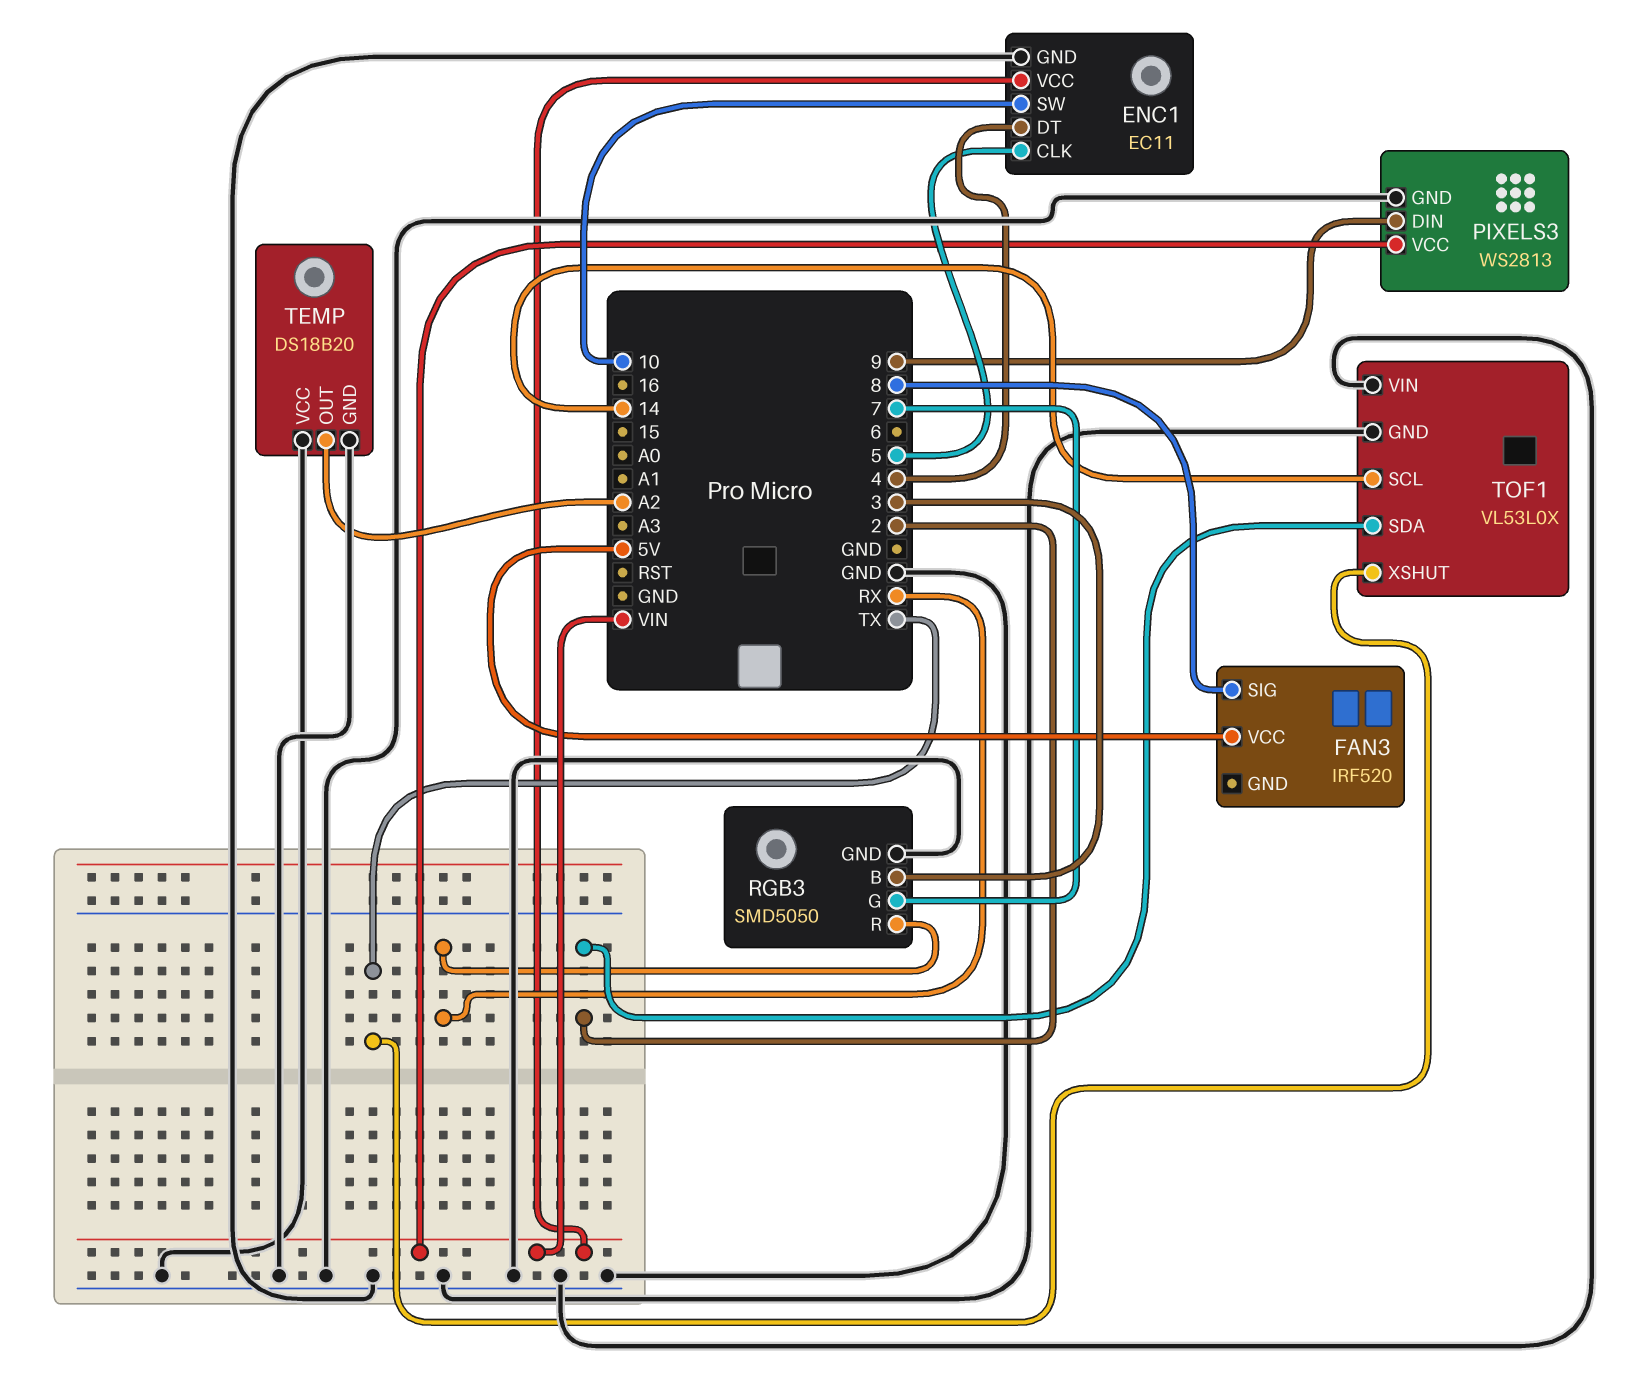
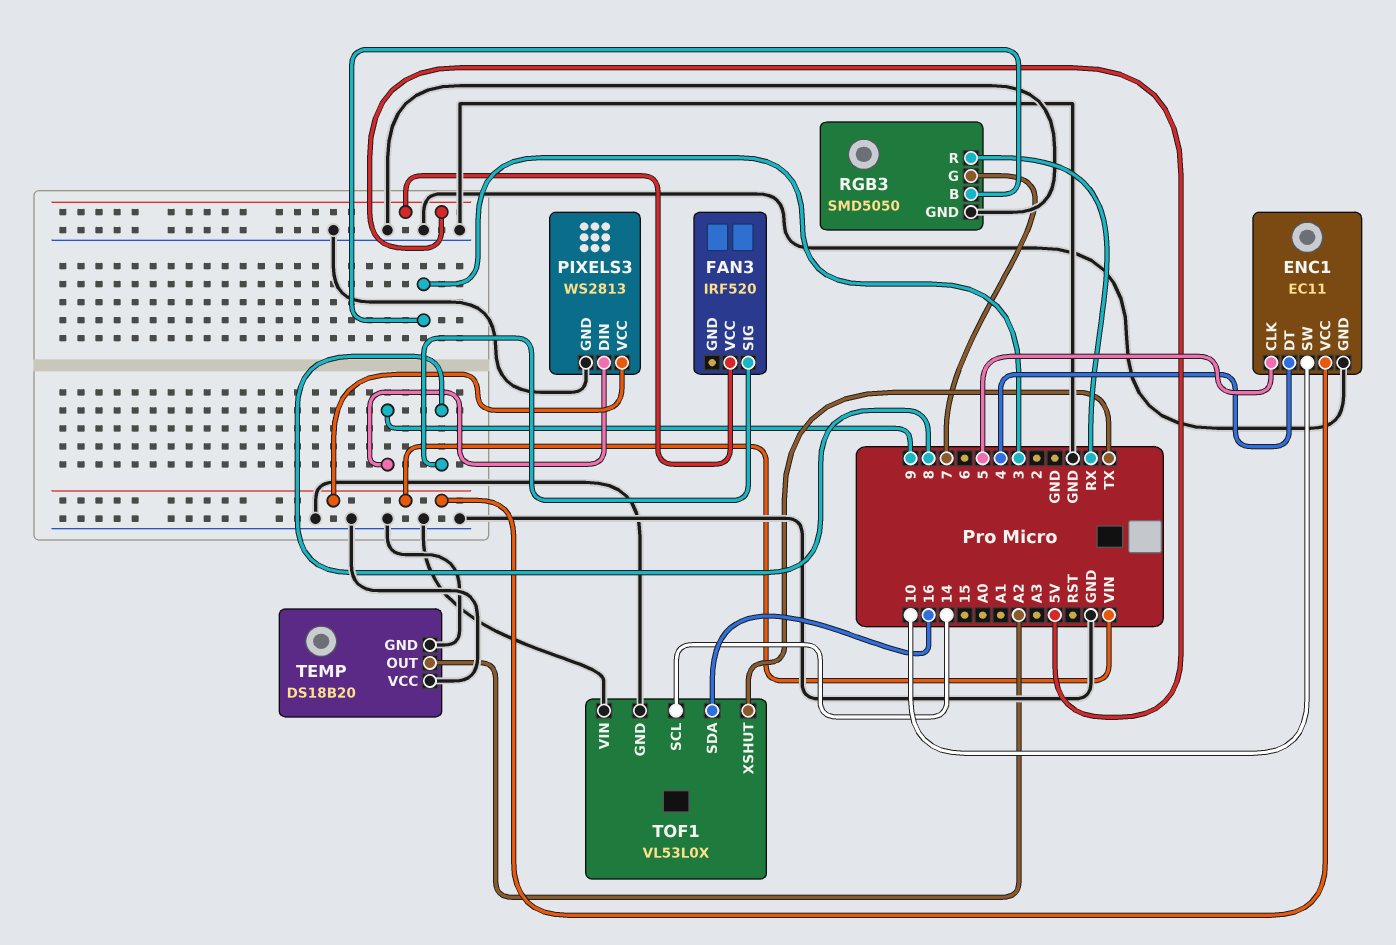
TOF1 pin SDA: 2 -> 16

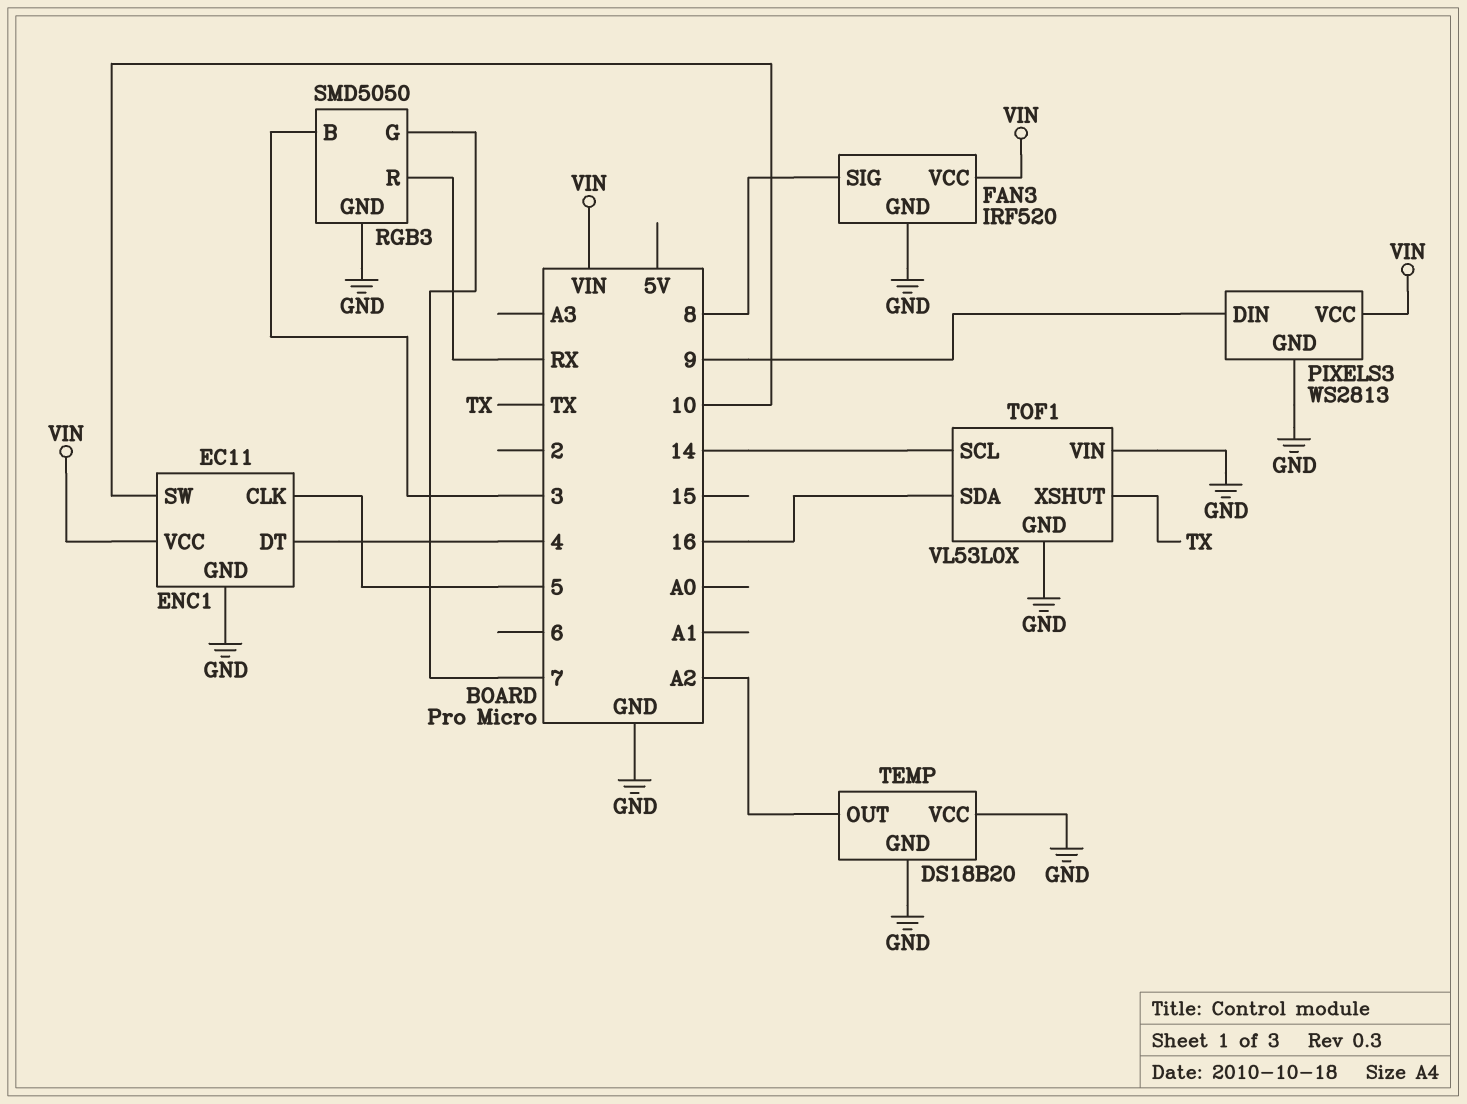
FAN3 pin GND: none -> GND
FAN3 pin VCC: 5V -> VIN

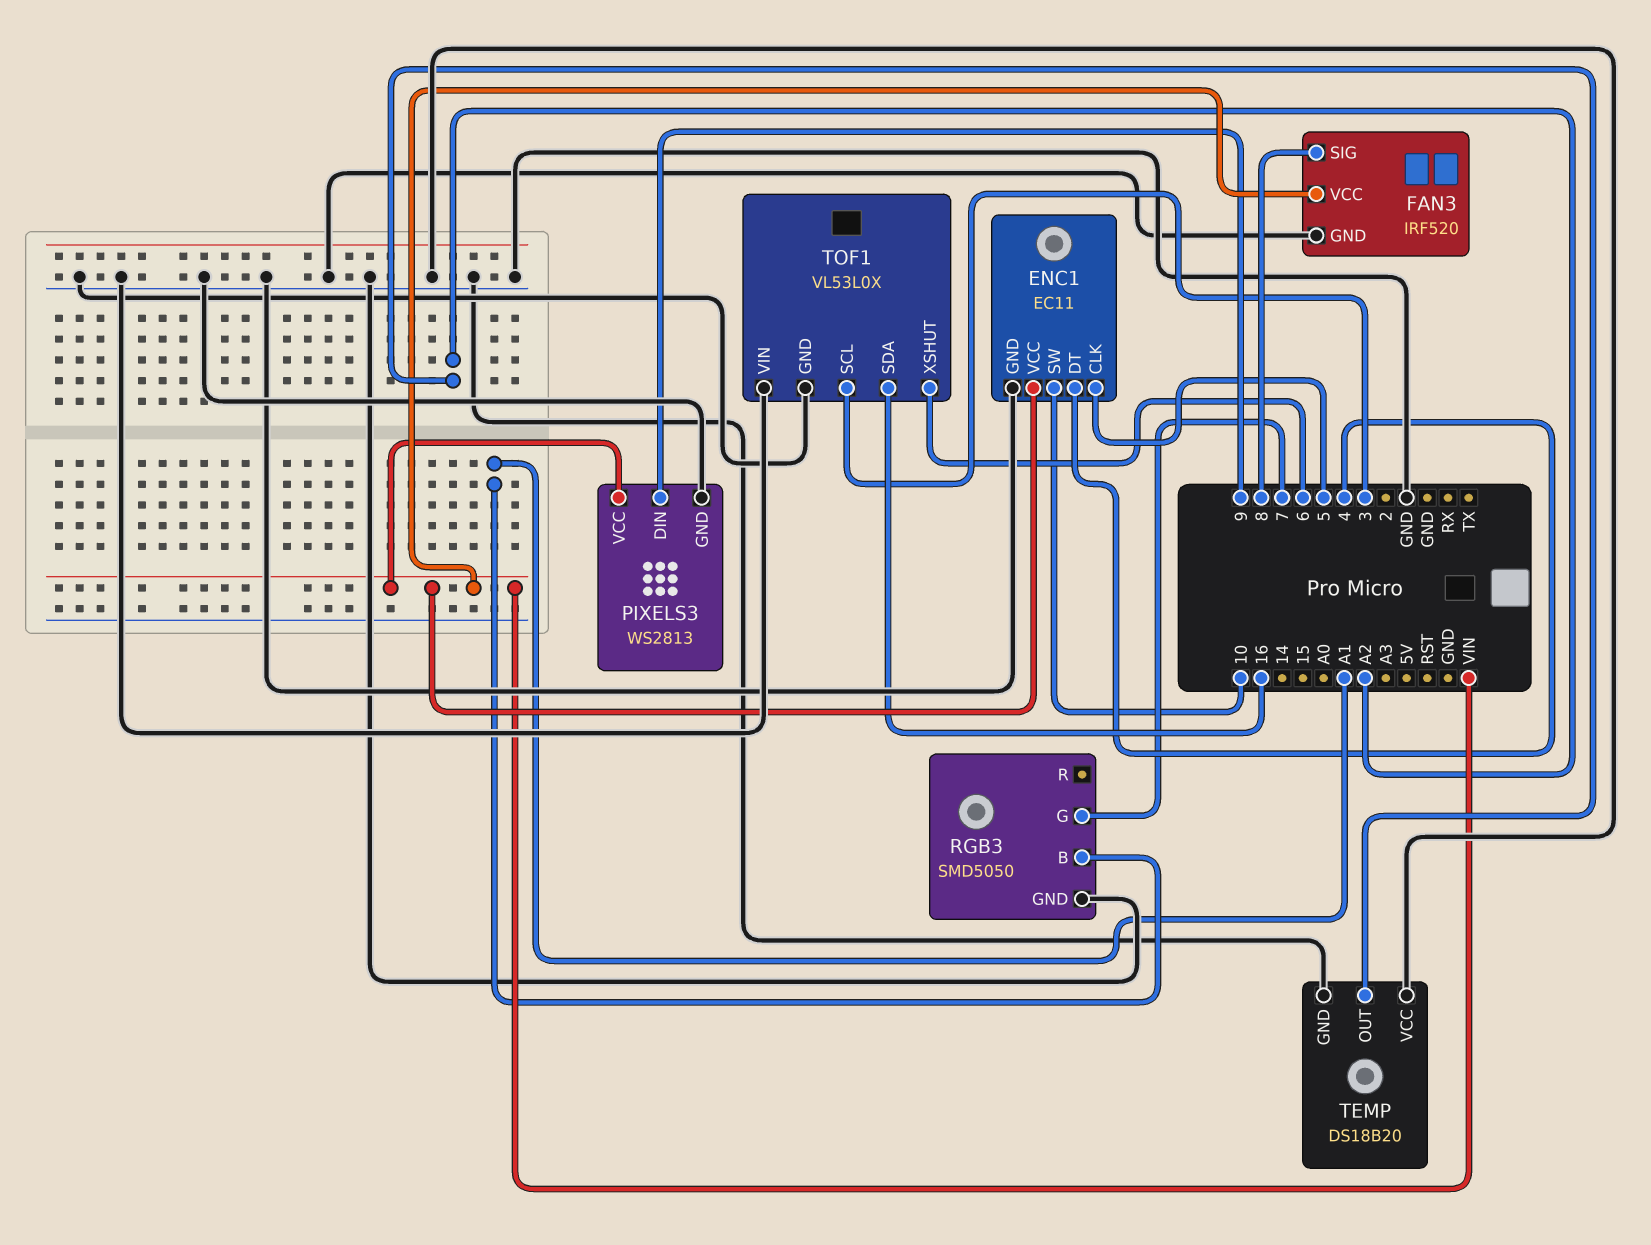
RGB3 pin B: 3 -> A1
RGB3 pin R: RX -> none
TOF1 pin SCL: 14 -> 3
TOF1 pin XSHUT: TX -> 6

